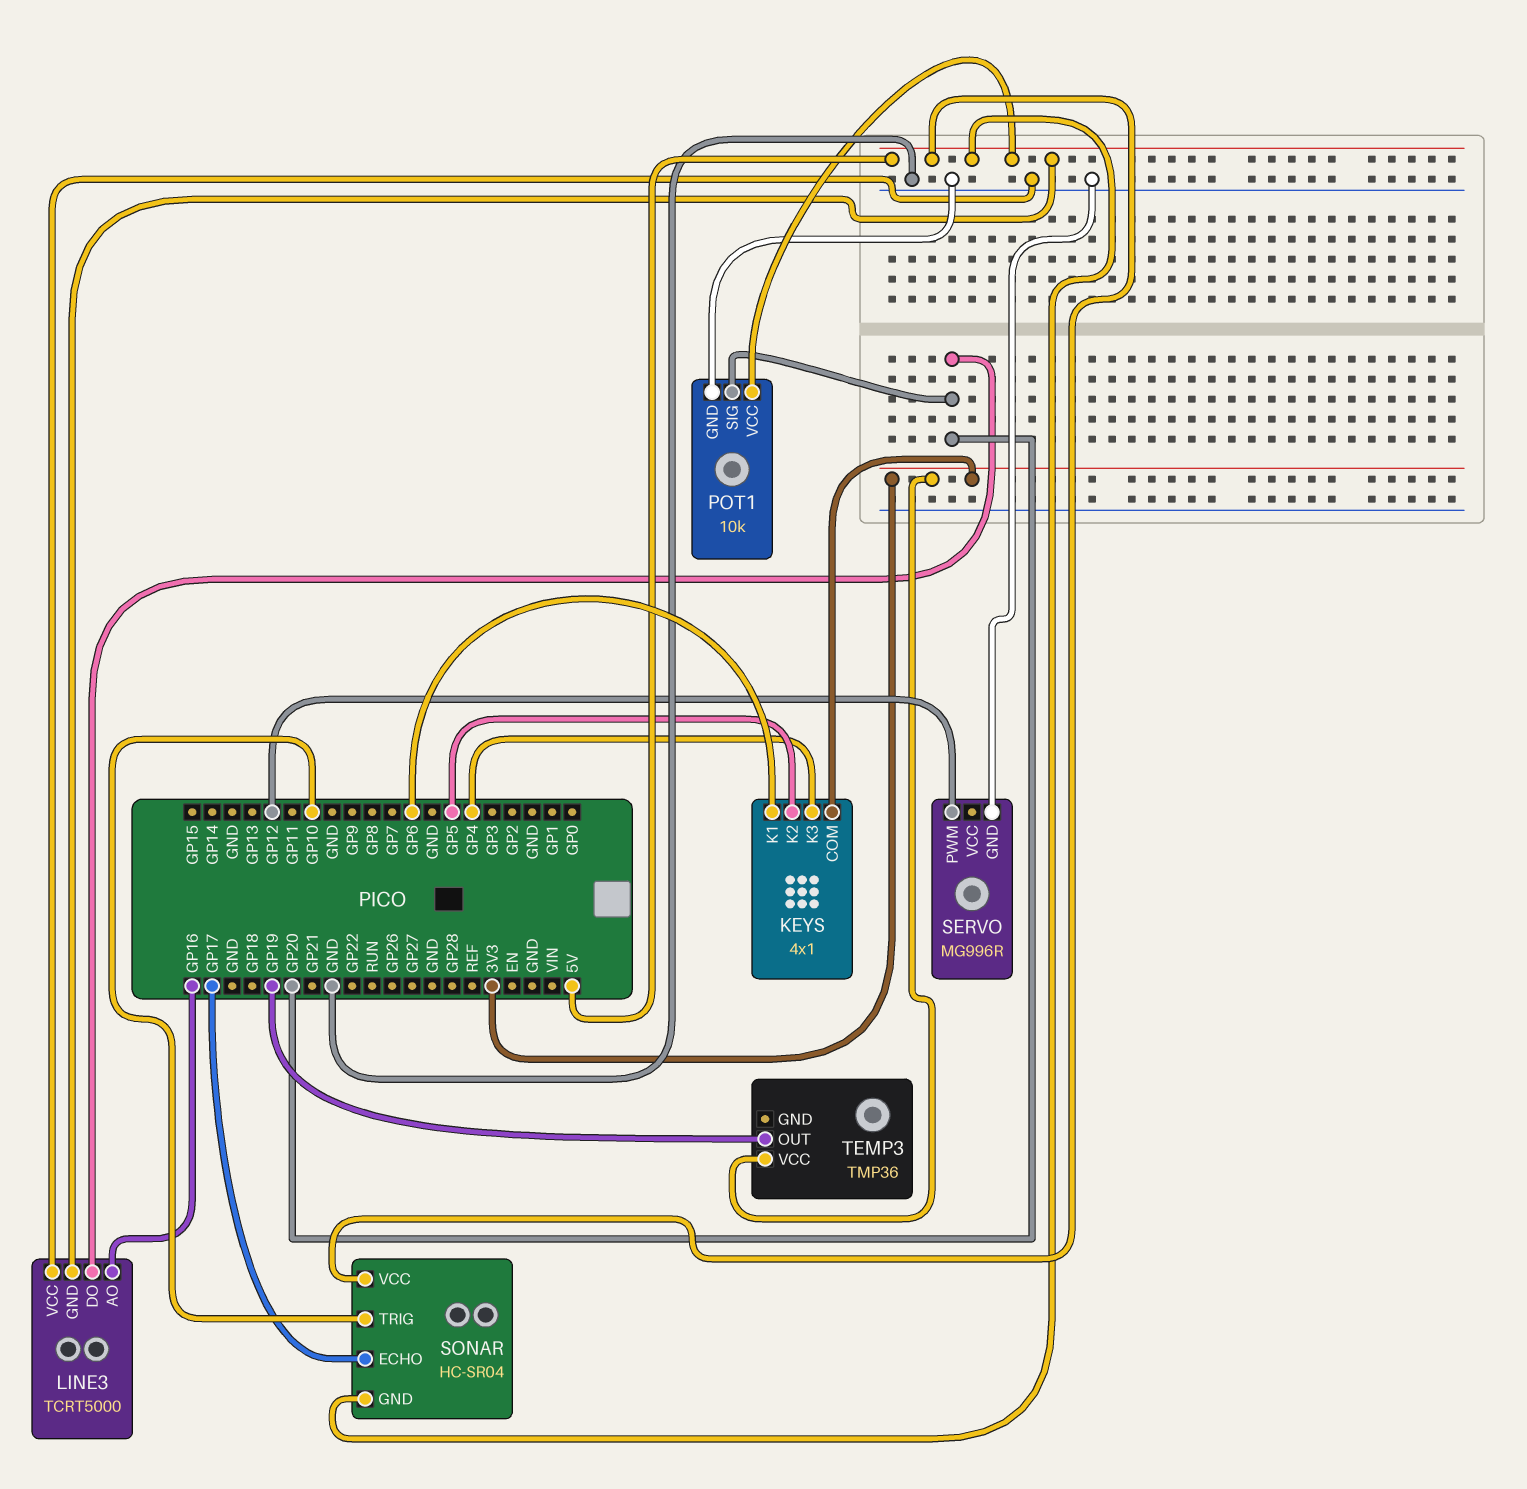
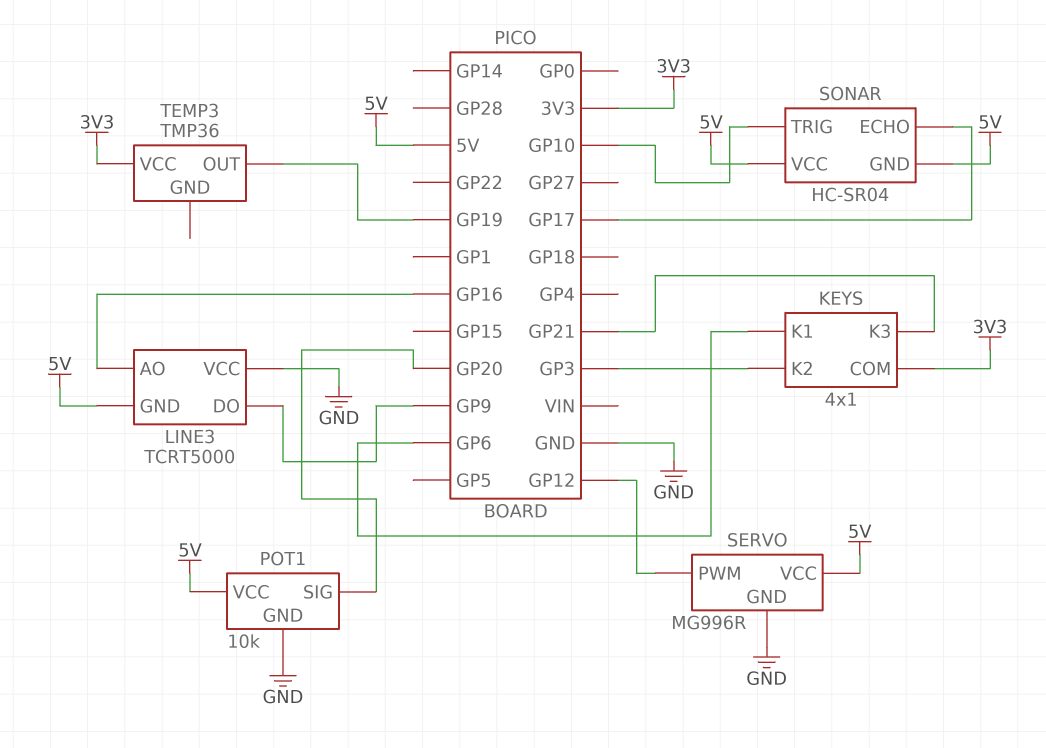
KEYS pin K2: GP5 -> GP3
KEYS pin K3: GP4 -> GP21
LINE3 pin DO: GP20 -> GP9
SERVO pin VCC: none -> 5V

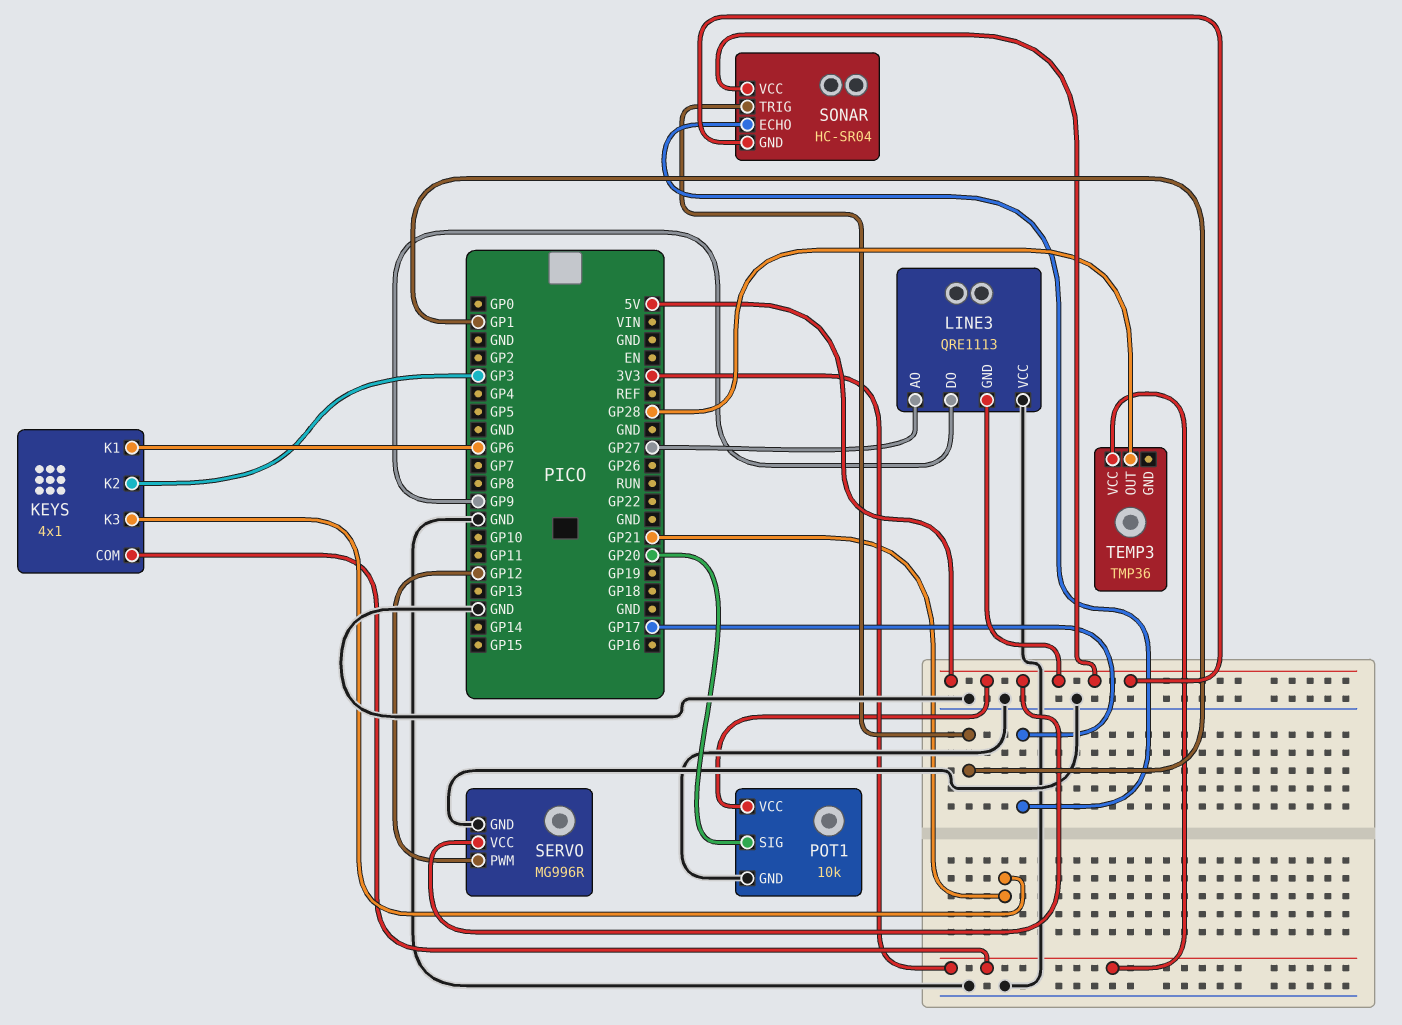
LINE3: TCRT5000 -> QRE1113
LINE3 pin AO: GP16 -> GP27
SONAR pin TRIG: GP10 -> GP1
TEMP3 pin OUT: GP19 -> GP28

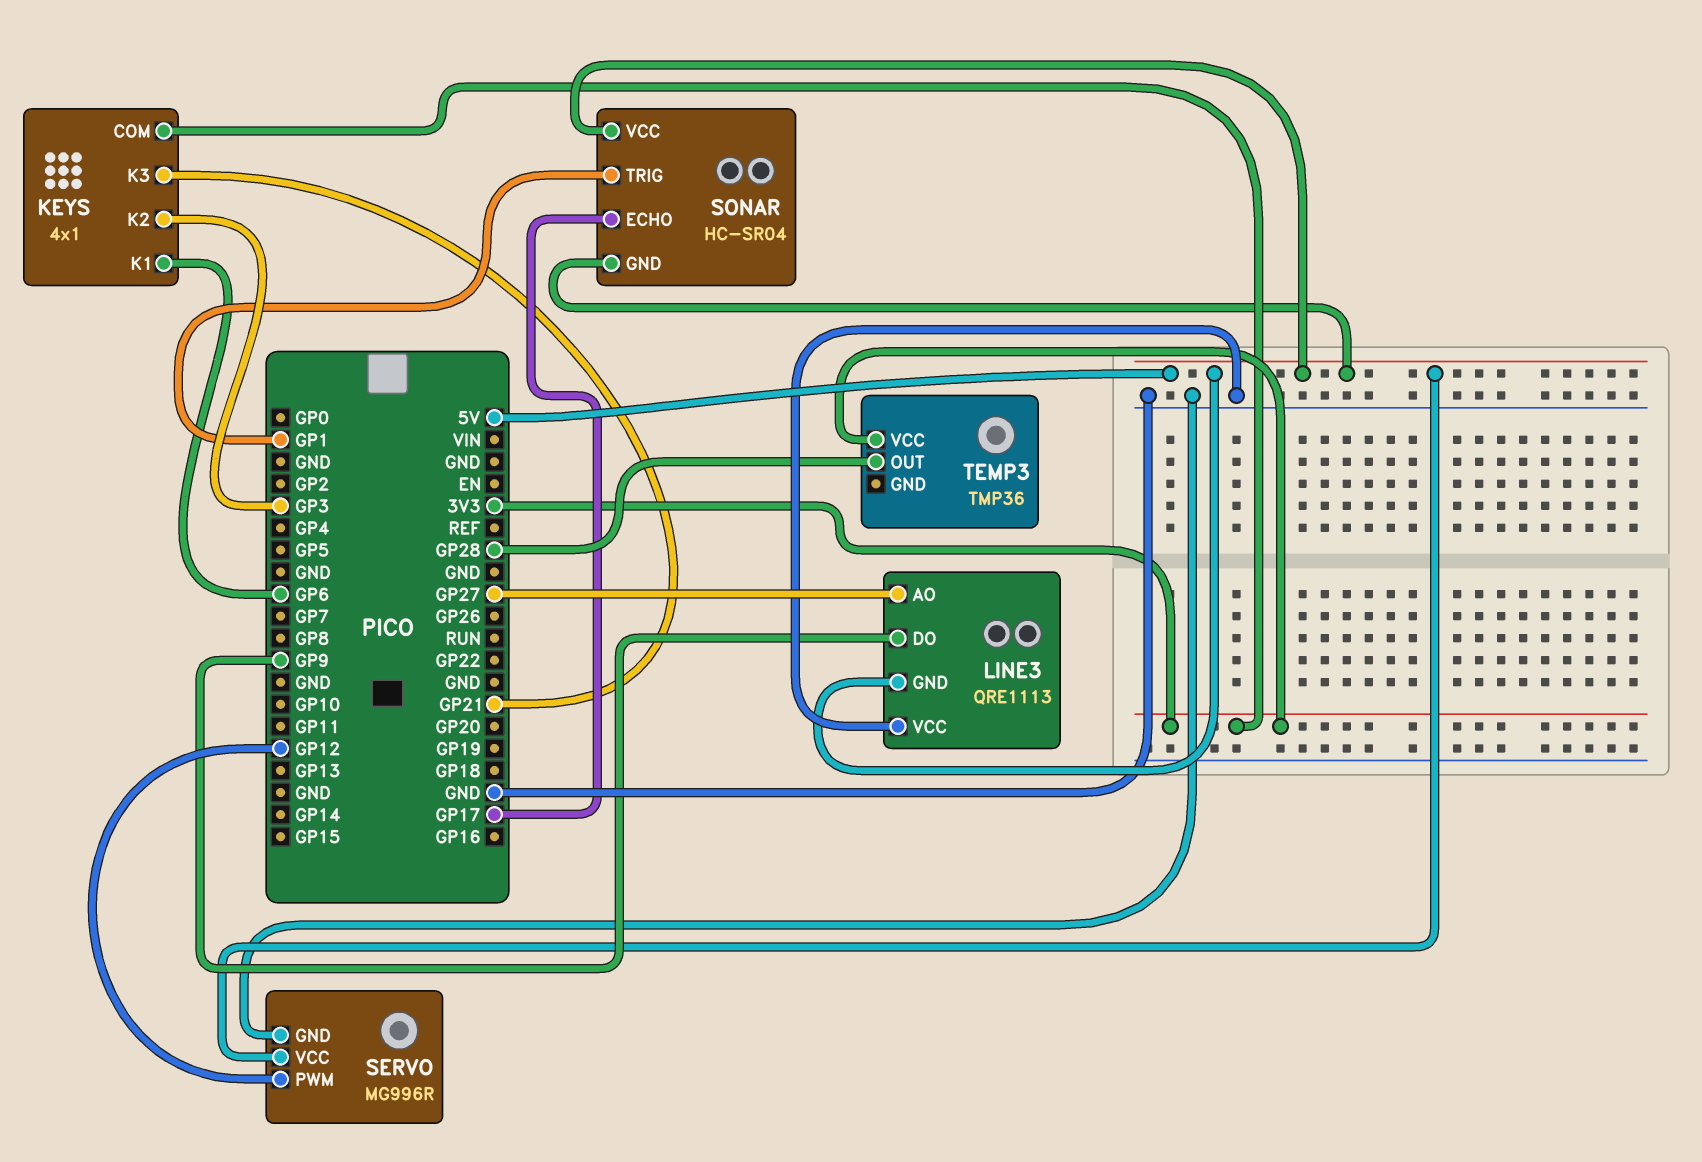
POT1: 10k -> none
POT1 pin GND: GND -> none
POT1 pin SIG: GP20 -> none
POT1 pin VCC: 5V -> none

